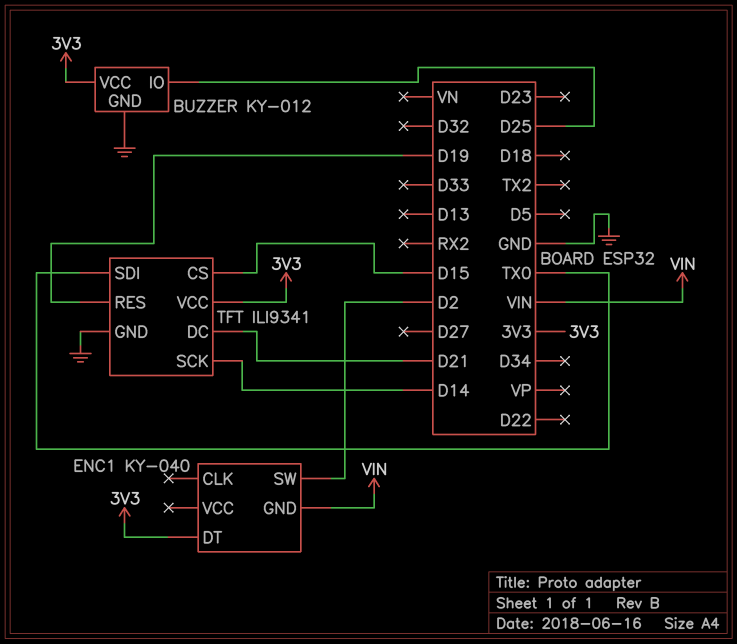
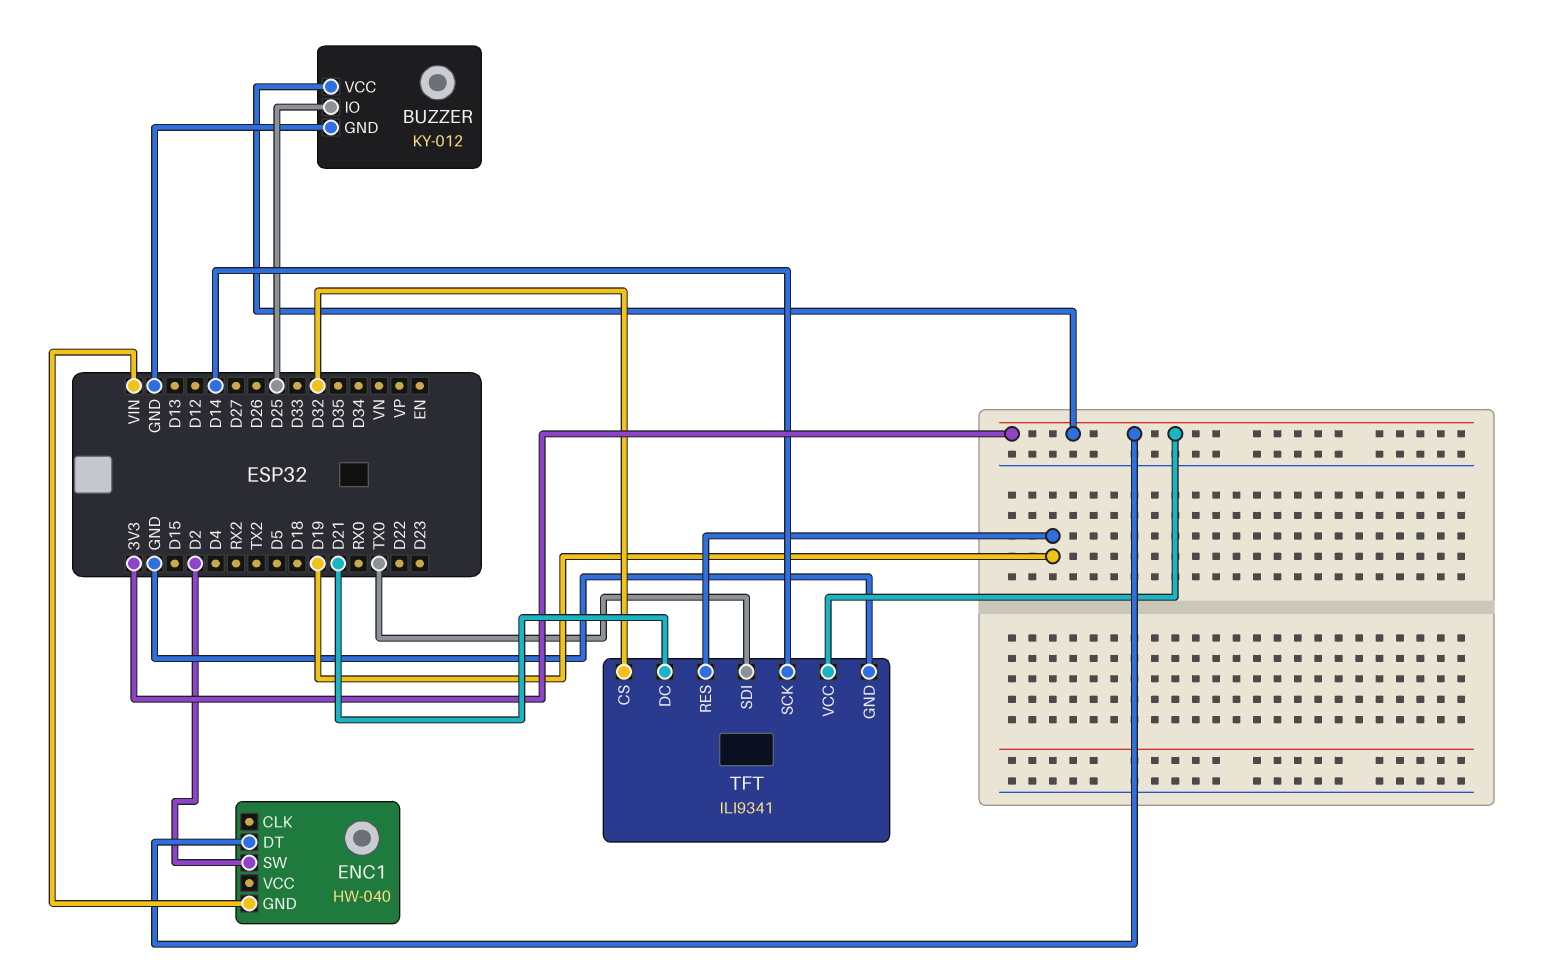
ENC1: KY-040 -> HW-040
TFT pin CS: D15 -> D32

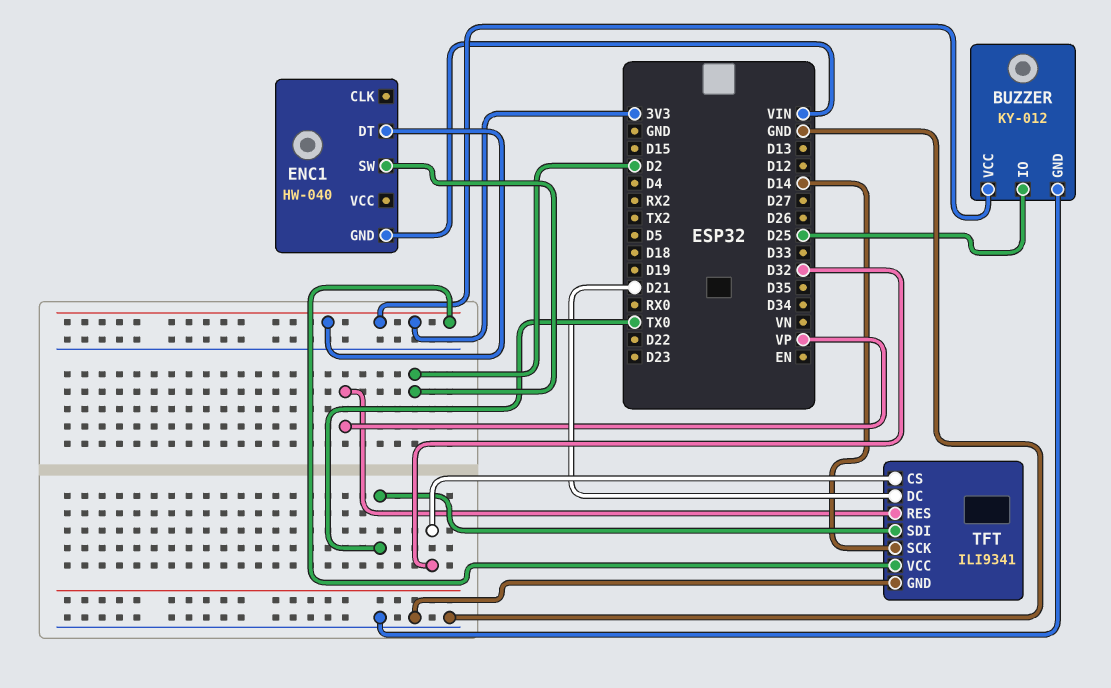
TFT pin RES: D19 -> VP

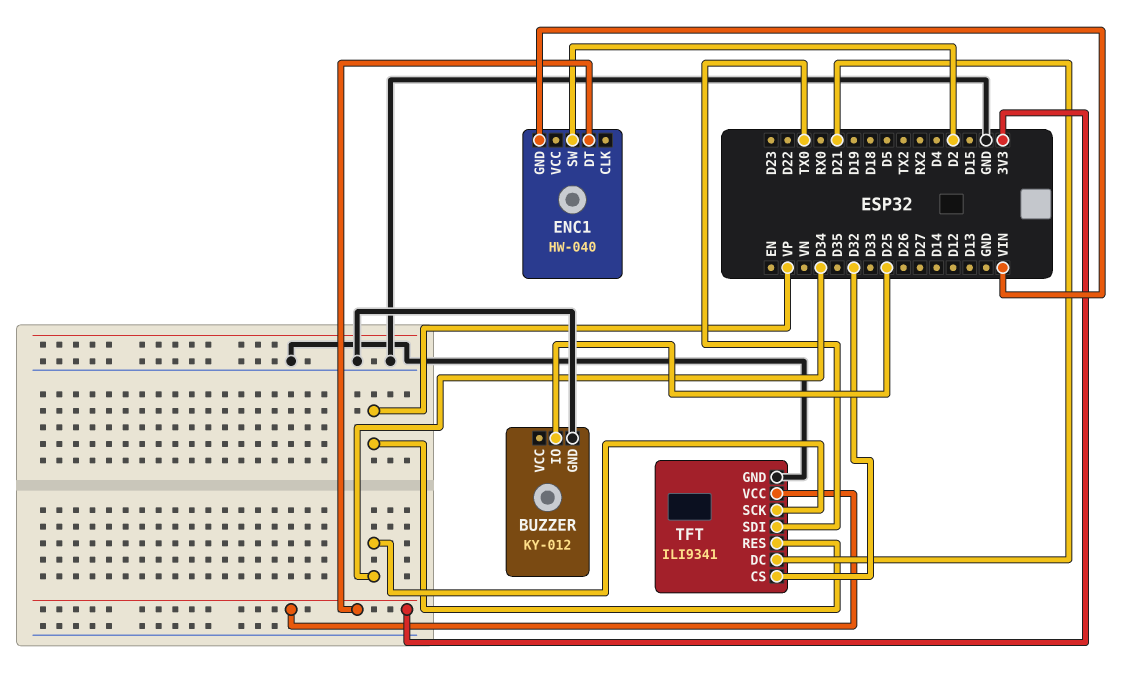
BUZZER pin VCC: 3V3 -> none
TFT pin SCK: D14 -> D34

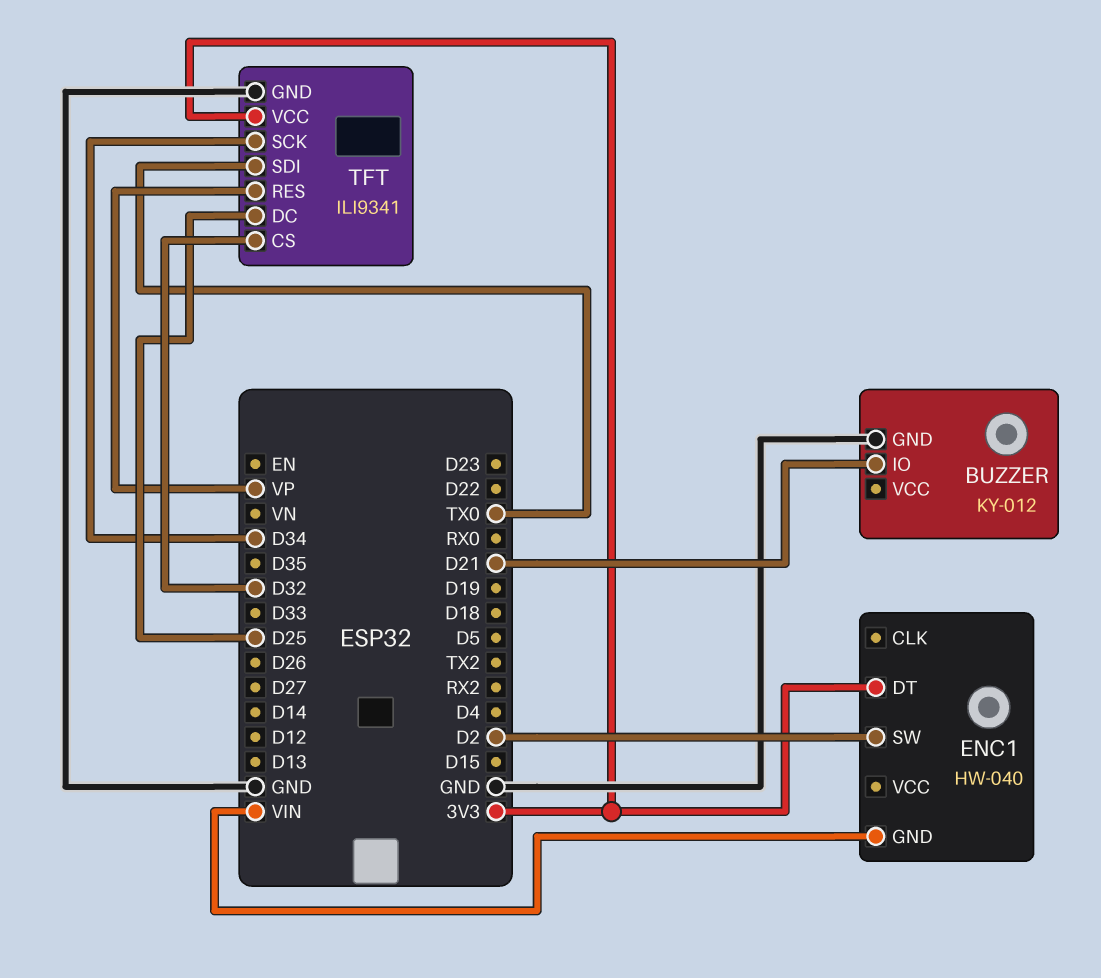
BUZZER pin IO: D25 -> D21
TFT pin DC: D21 -> D25

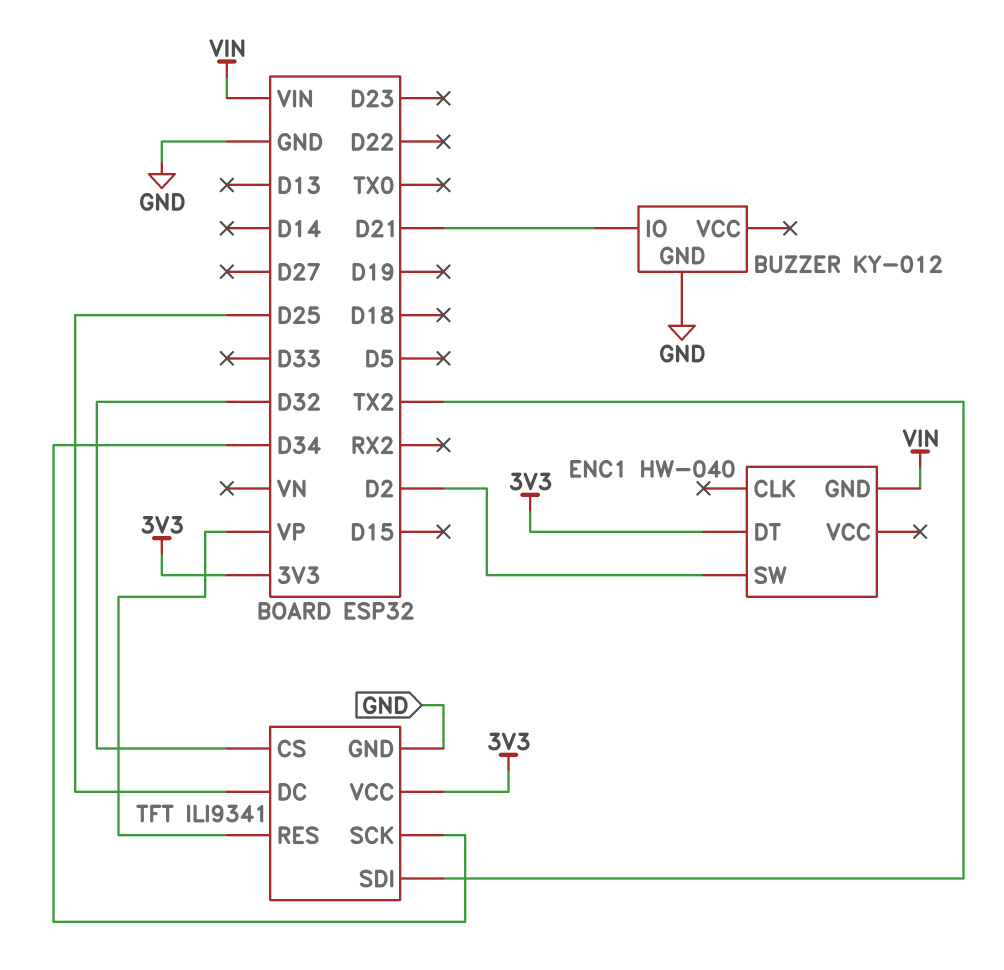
TFT pin SDI: TX0 -> TX2

